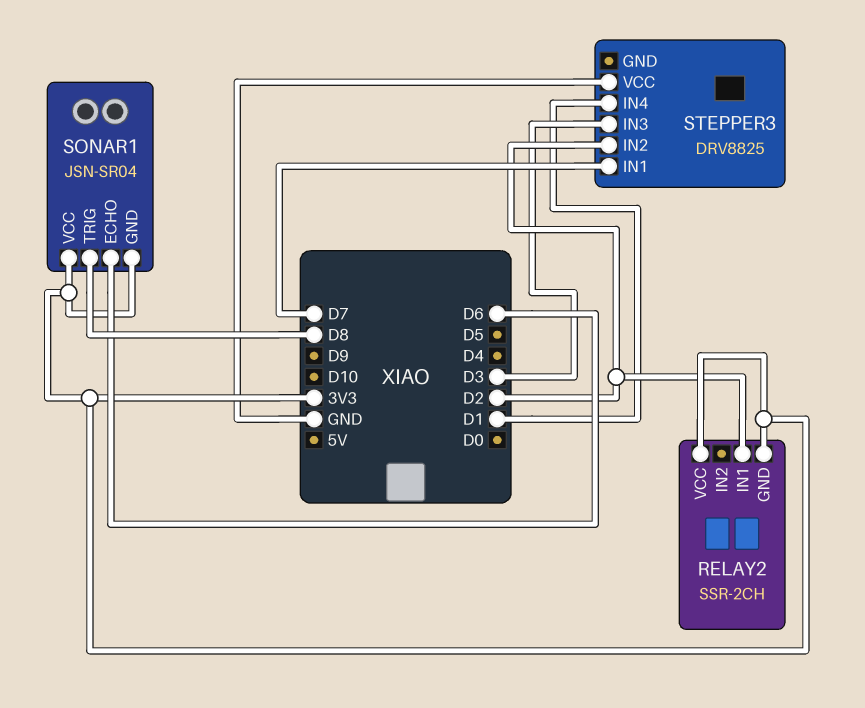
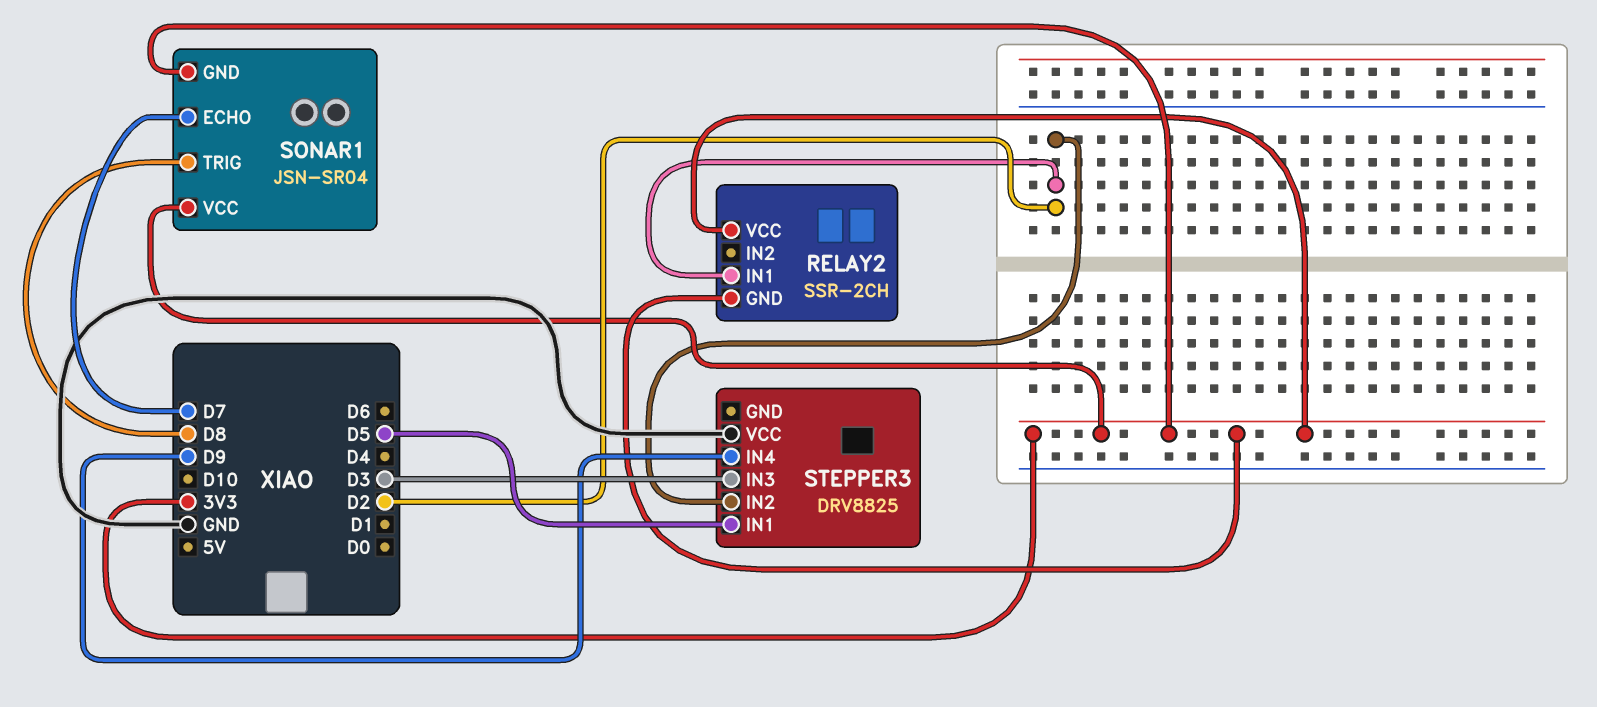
SONAR1 pin ECHO: D6 -> D7
STEPPER3 pin IN1: D7 -> D5
STEPPER3 pin IN4: D1 -> D9

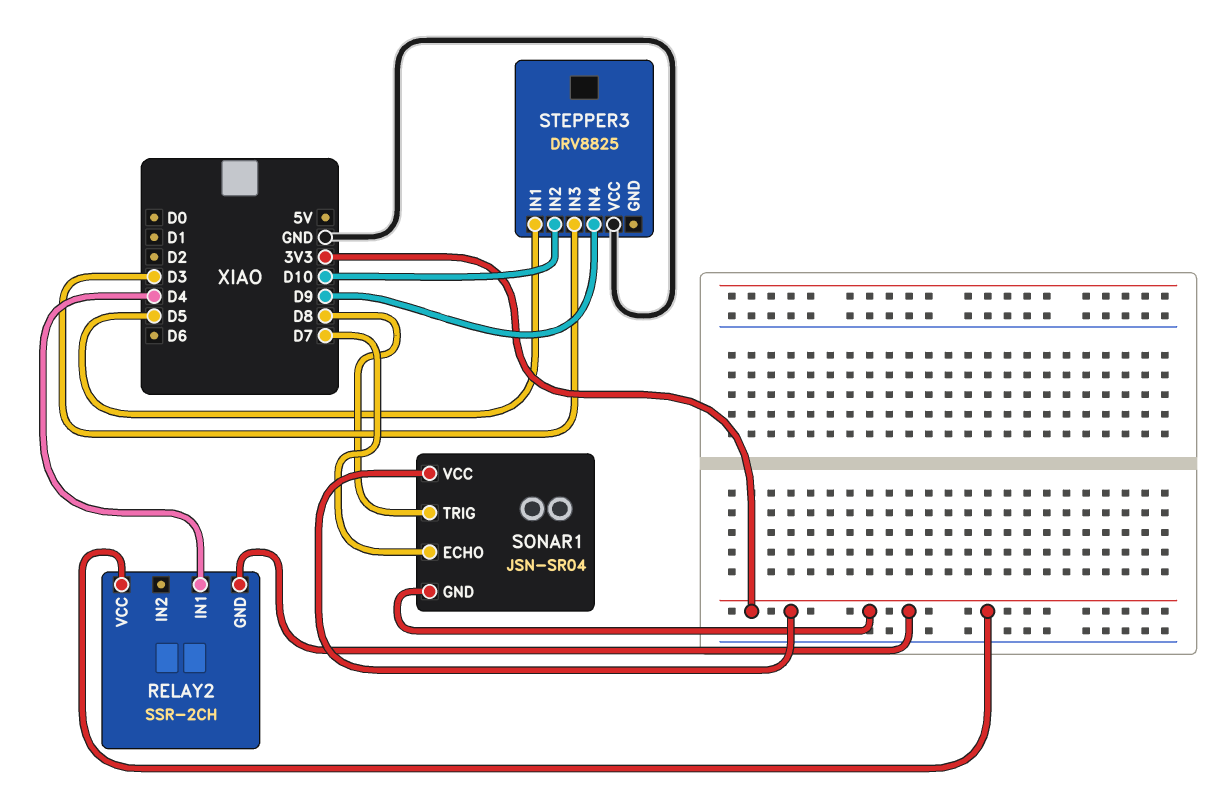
RELAY2 pin IN1: D2 -> D4
STEPPER3 pin IN2: D2 -> D10

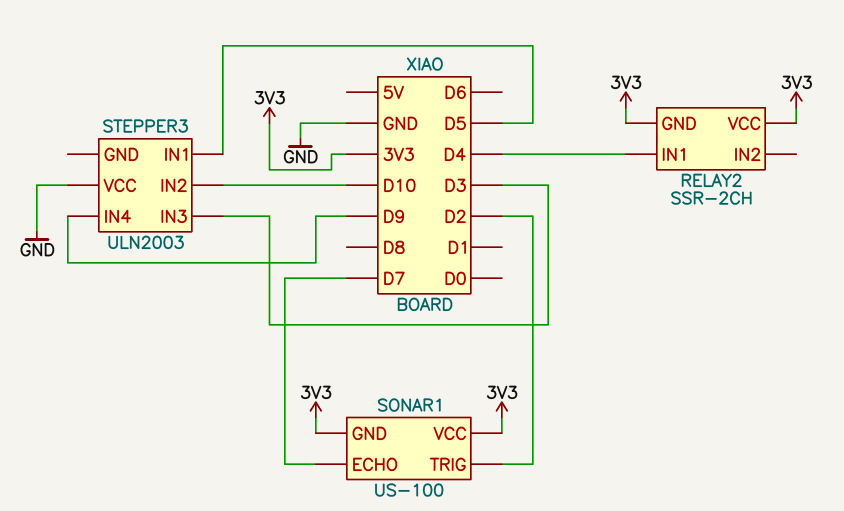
SONAR1: JSN-SR04 -> US-100
SONAR1 pin TRIG: D8 -> D2
STEPPER3: DRV8825 -> ULN2003

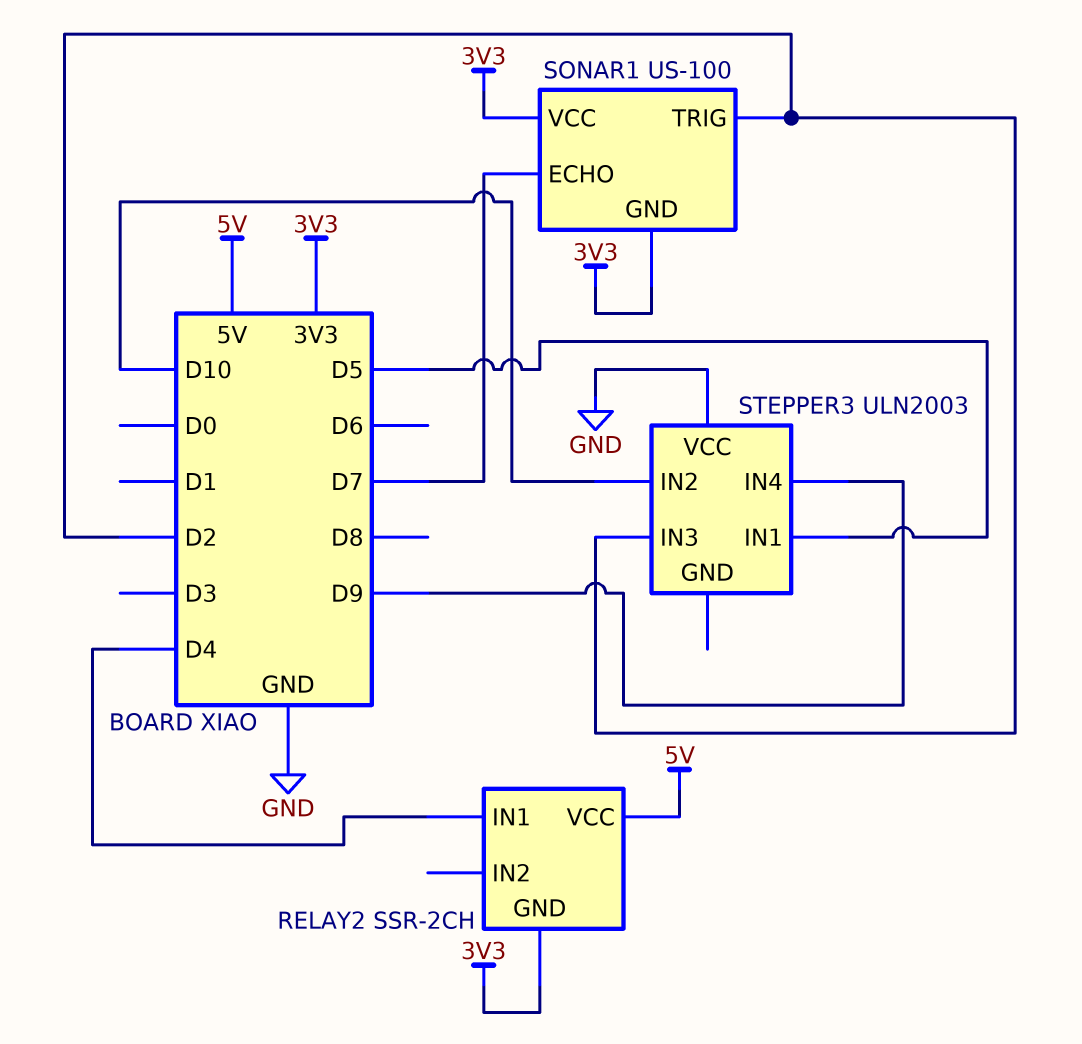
RELAY2 pin VCC: 3V3 -> 5V
STEPPER3 pin IN3: D3 -> D2

